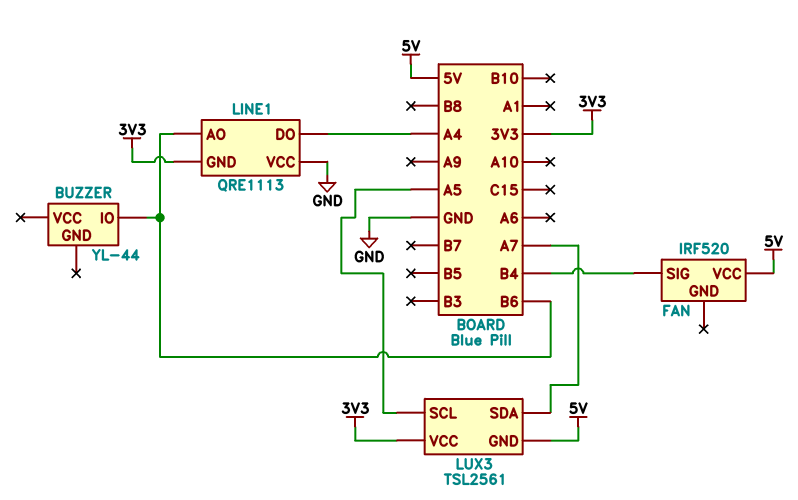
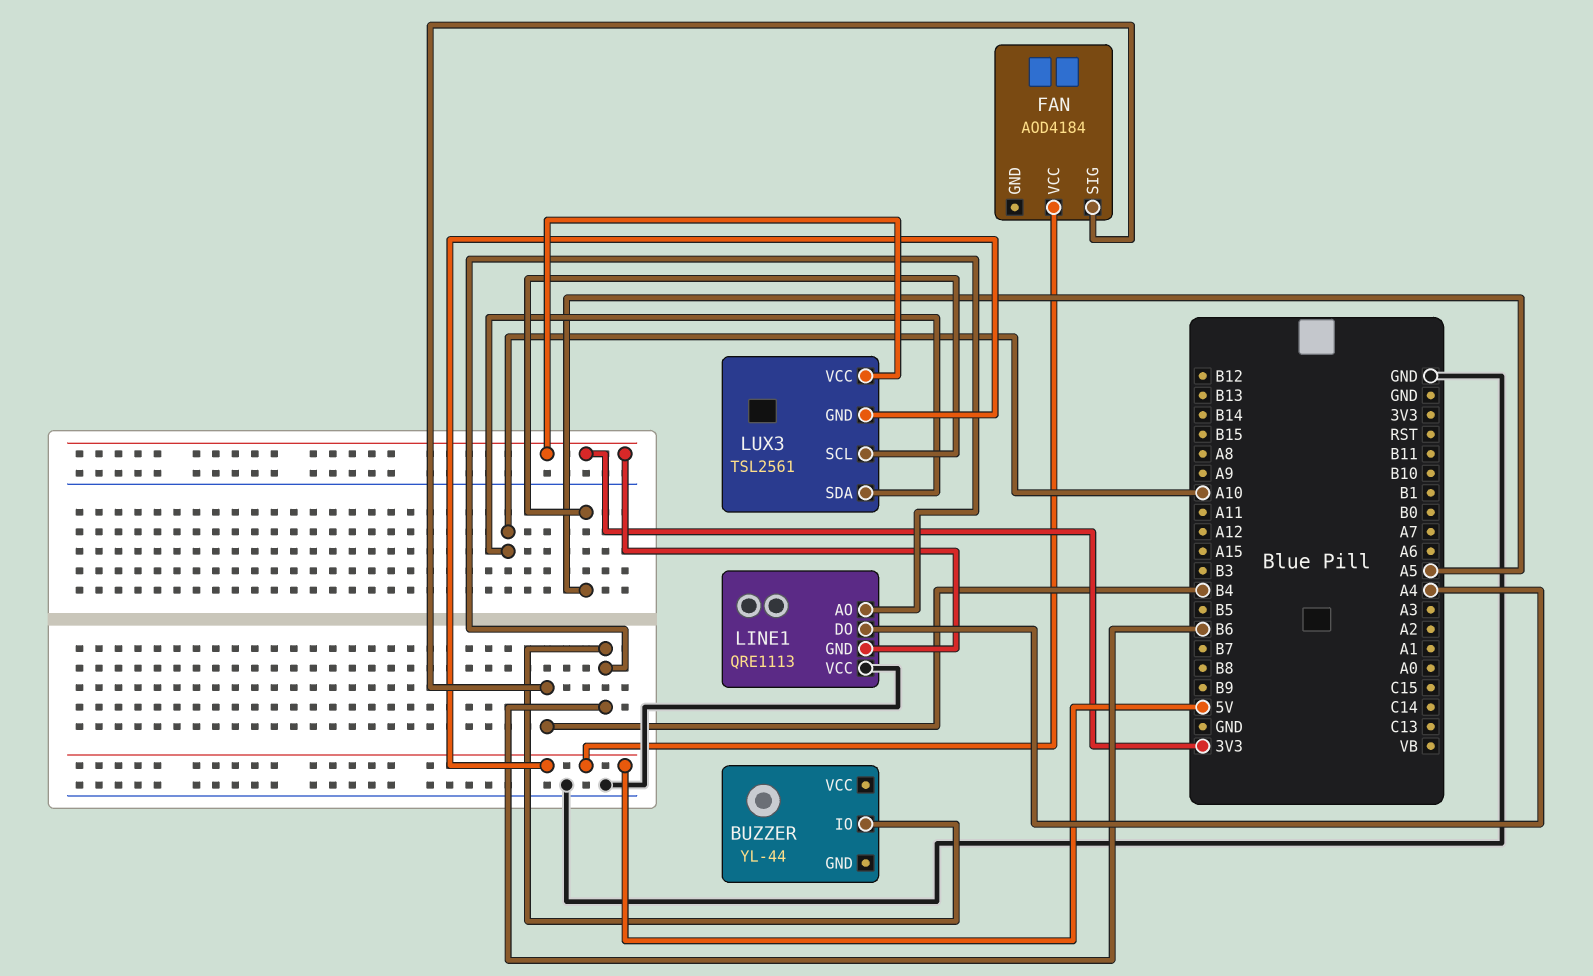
FAN: IRF520 -> AOD4184
LUX3 pin SDA: A7 -> A10

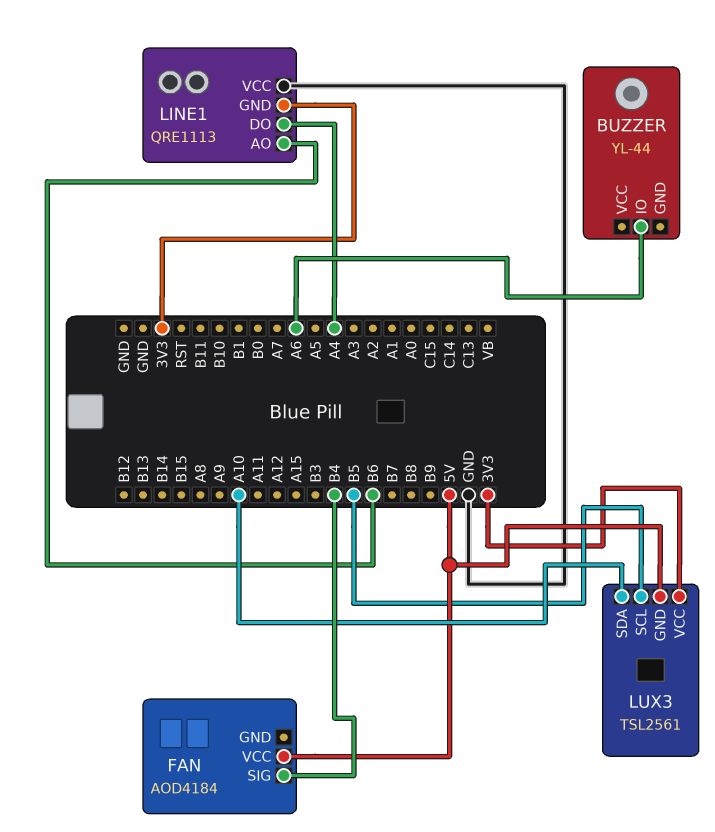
BUZZER pin IO: B6 -> A6
LUX3 pin SCL: A5 -> B5

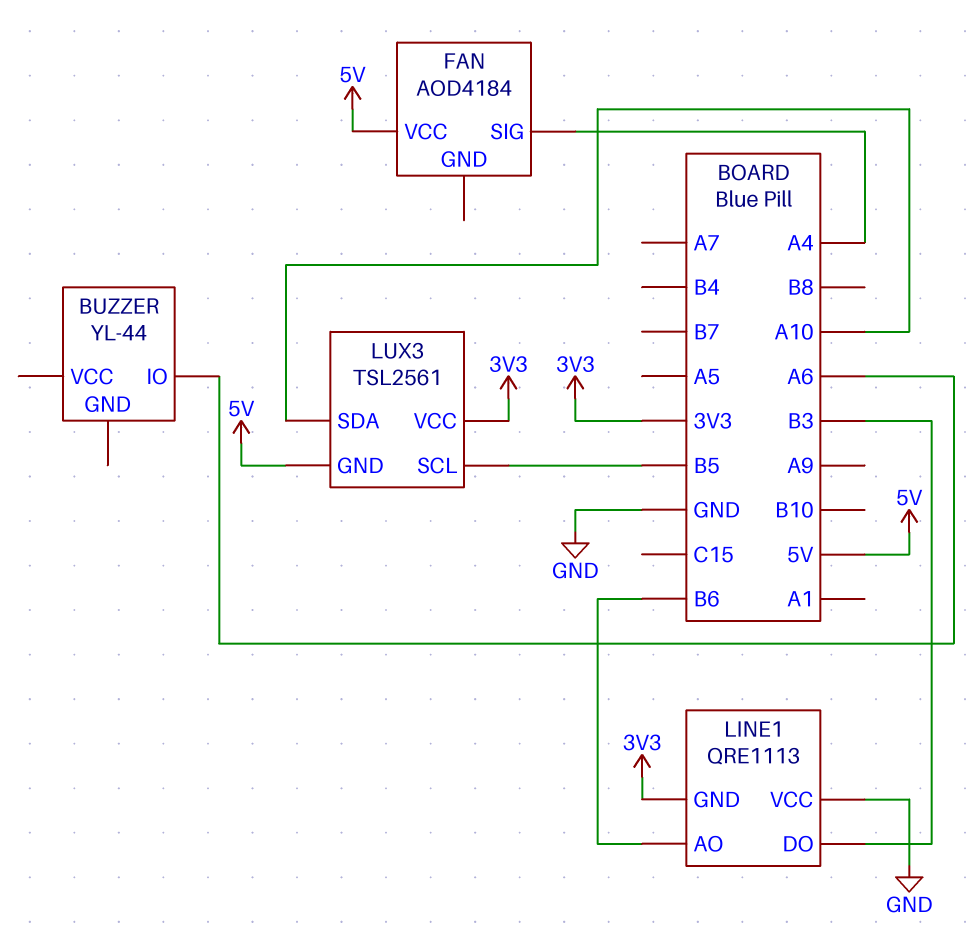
FAN pin SIG: B4 -> A4
LINE1 pin DO: A4 -> B3

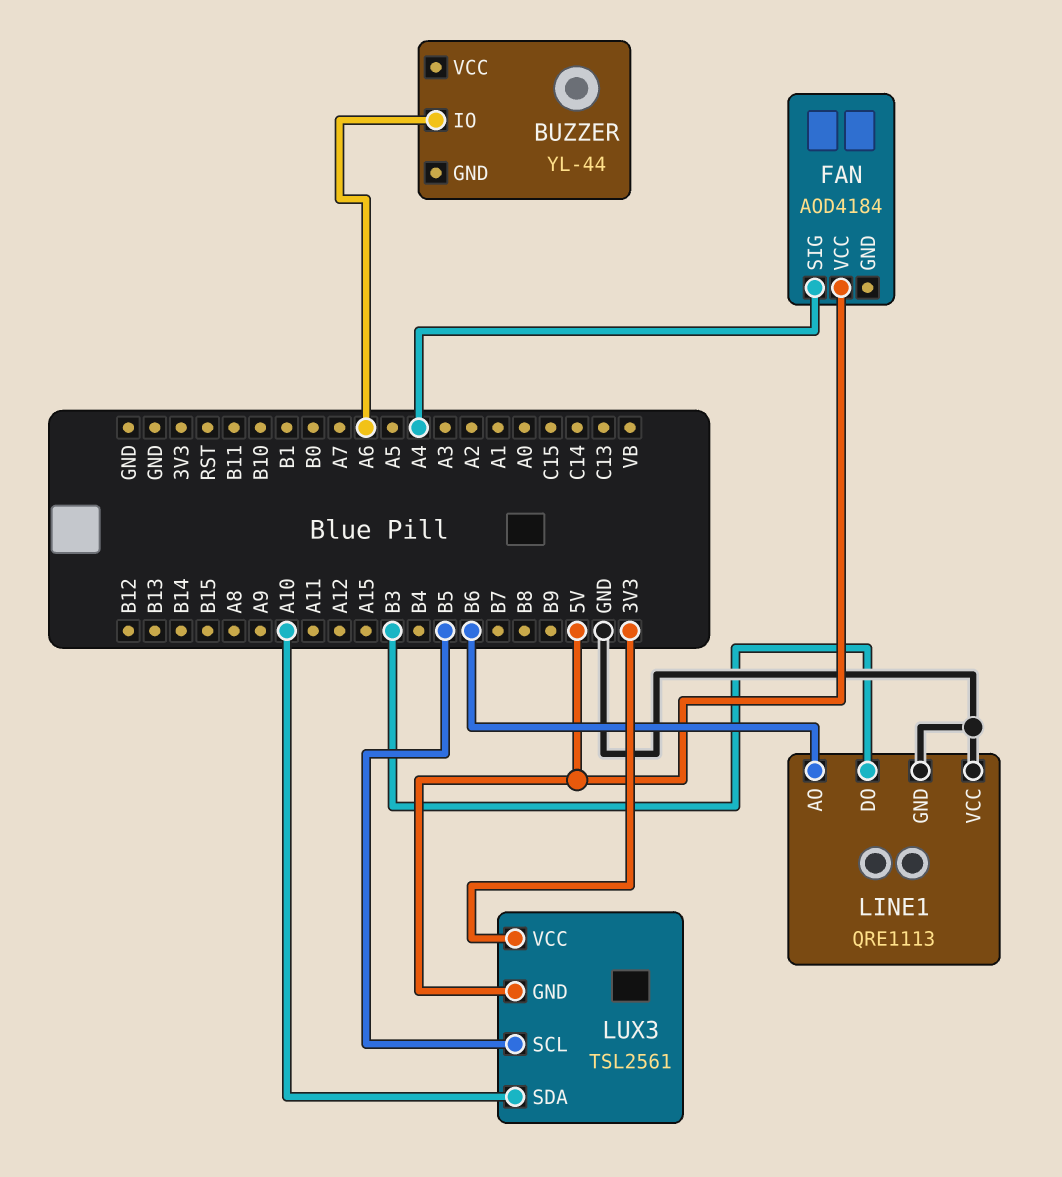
LINE1 pin GND: 3V3 -> GND

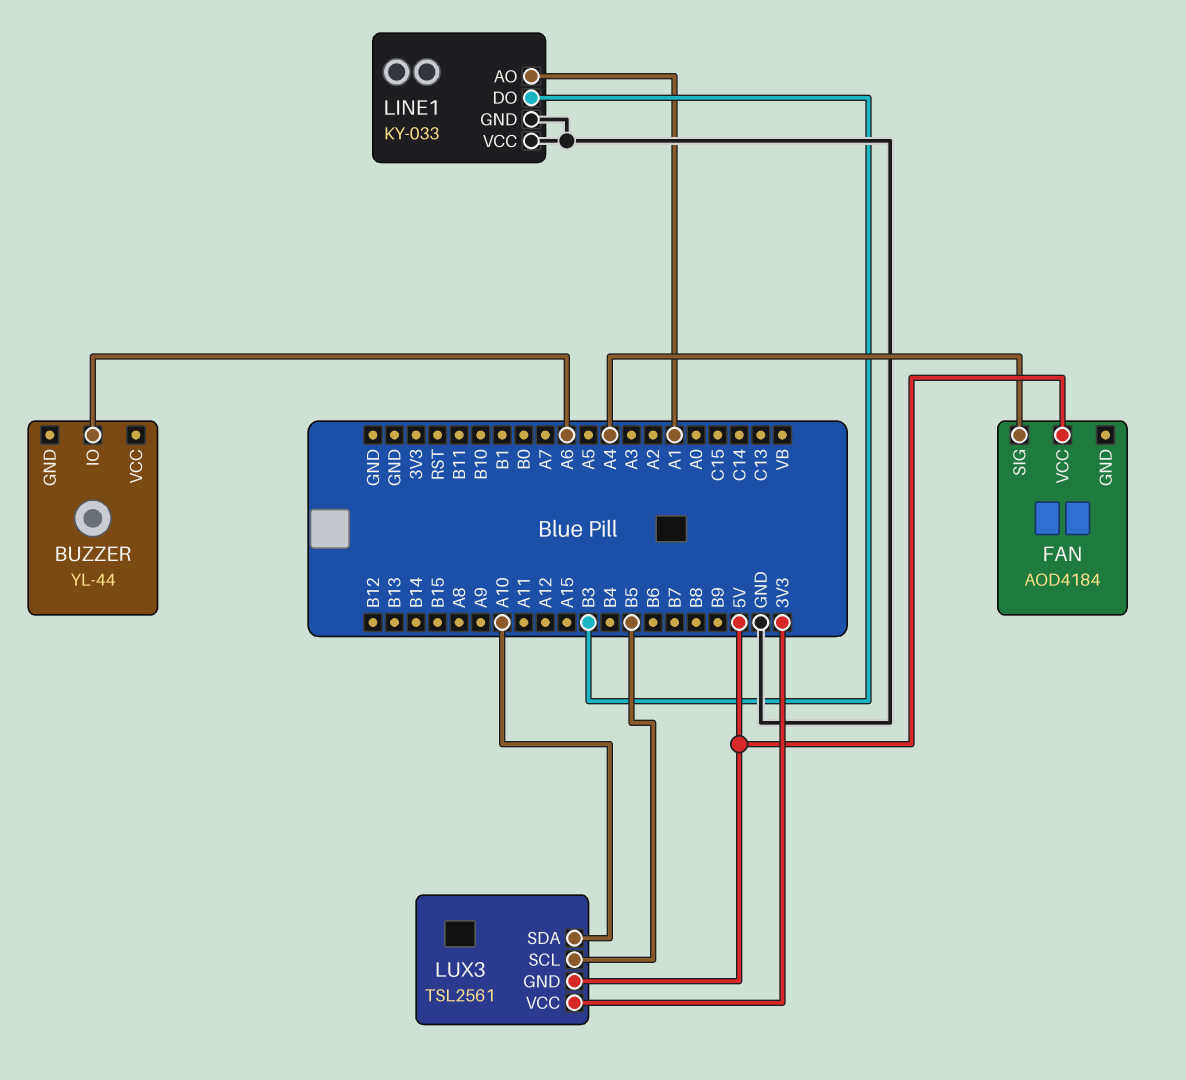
LINE1: QRE1113 -> KY-033
LINE1 pin AO: B6 -> A1

